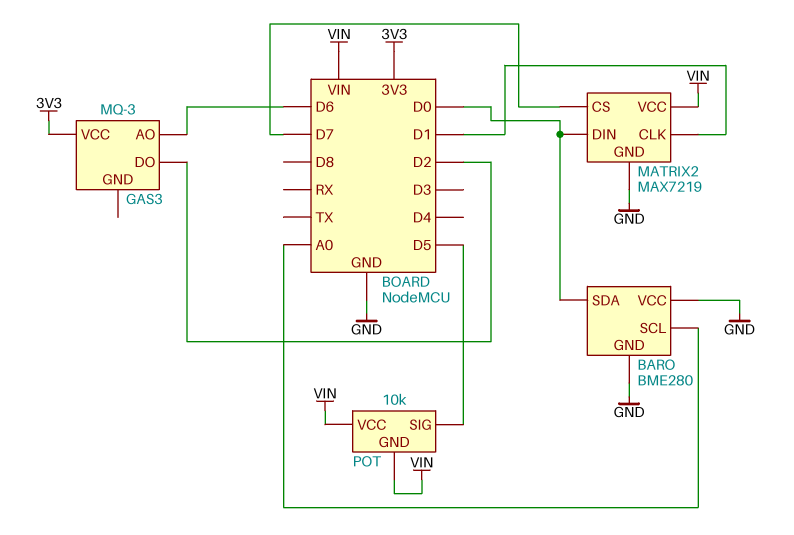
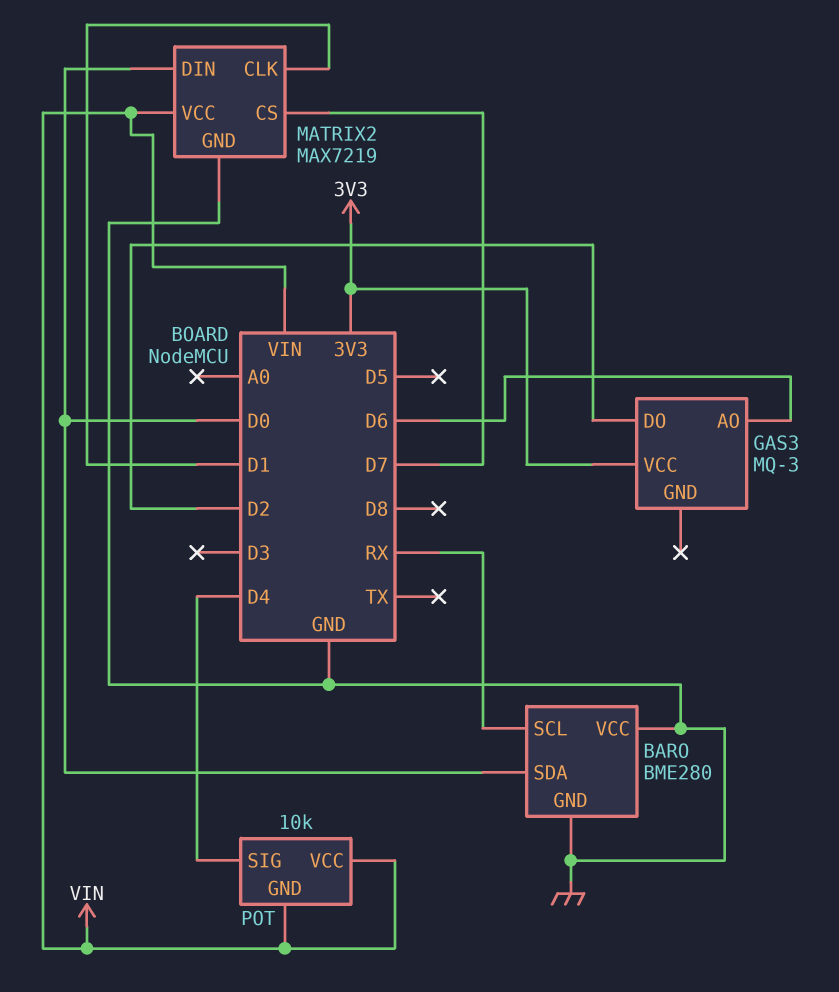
BARO pin SCL: A0 -> RX
POT pin SIG: D5 -> D4

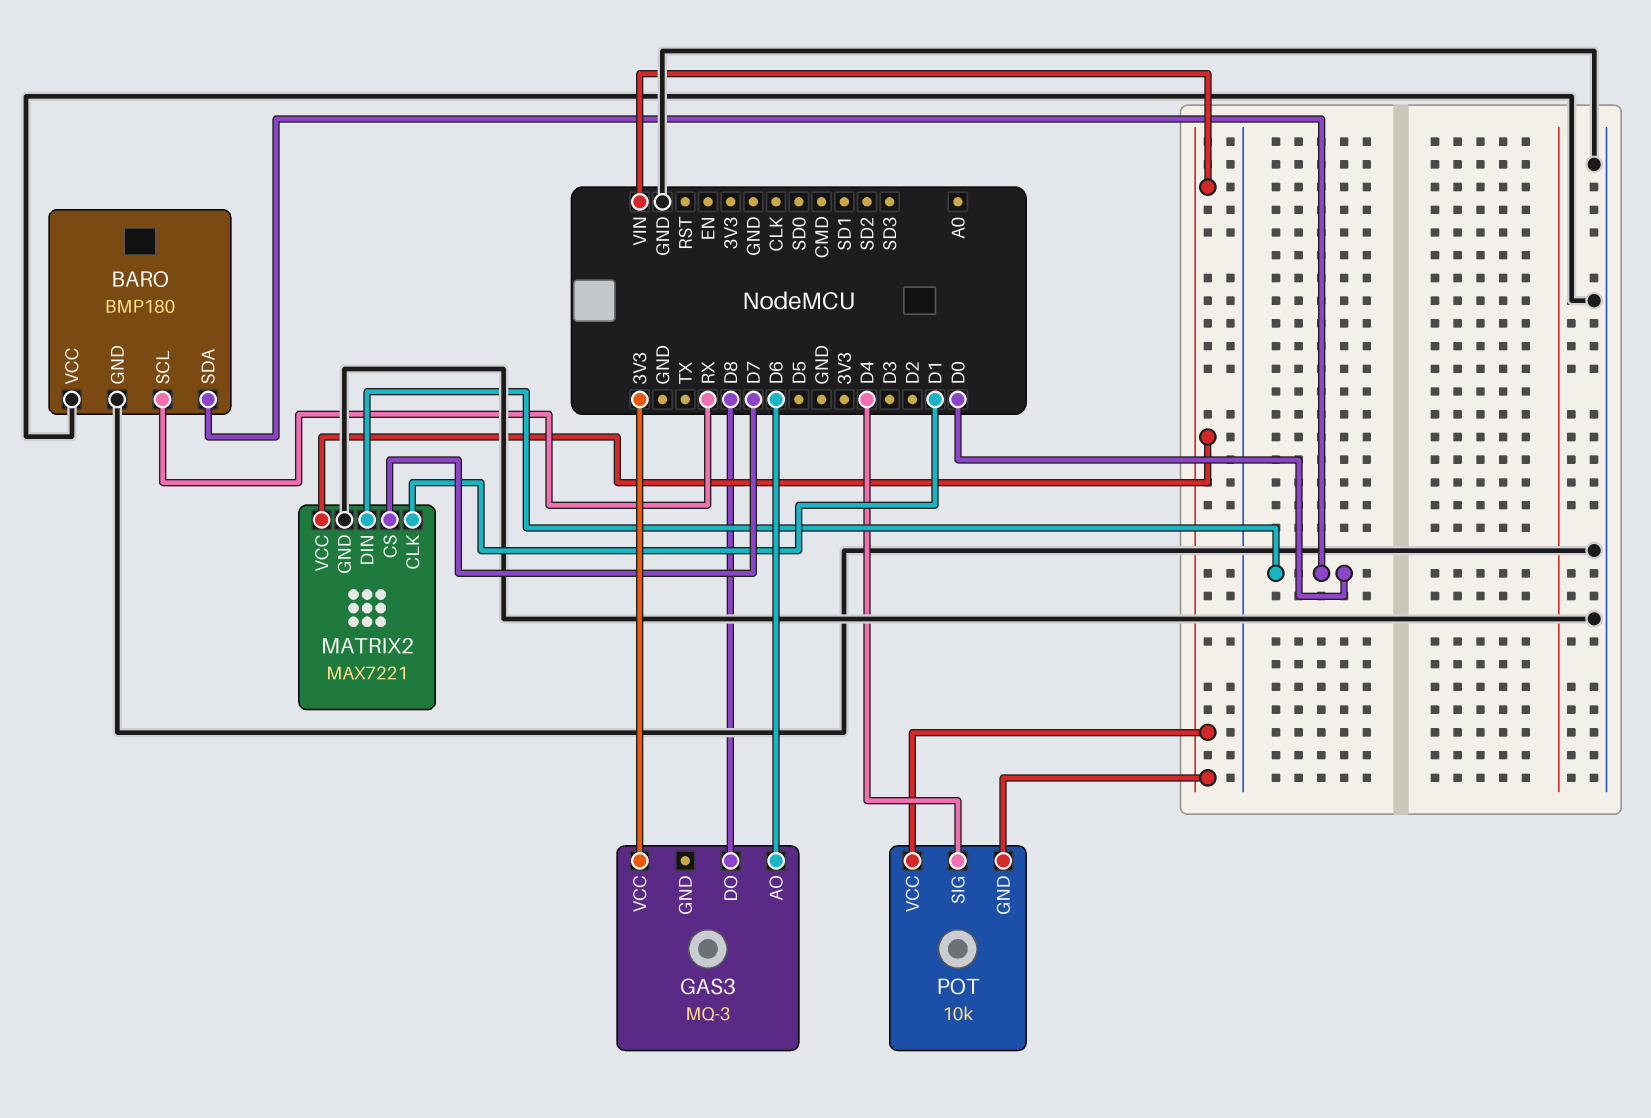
BARO: BME280 -> BMP180
GAS3 pin DO: D2 -> D8
MATRIX2: MAX7219 -> MAX7221

